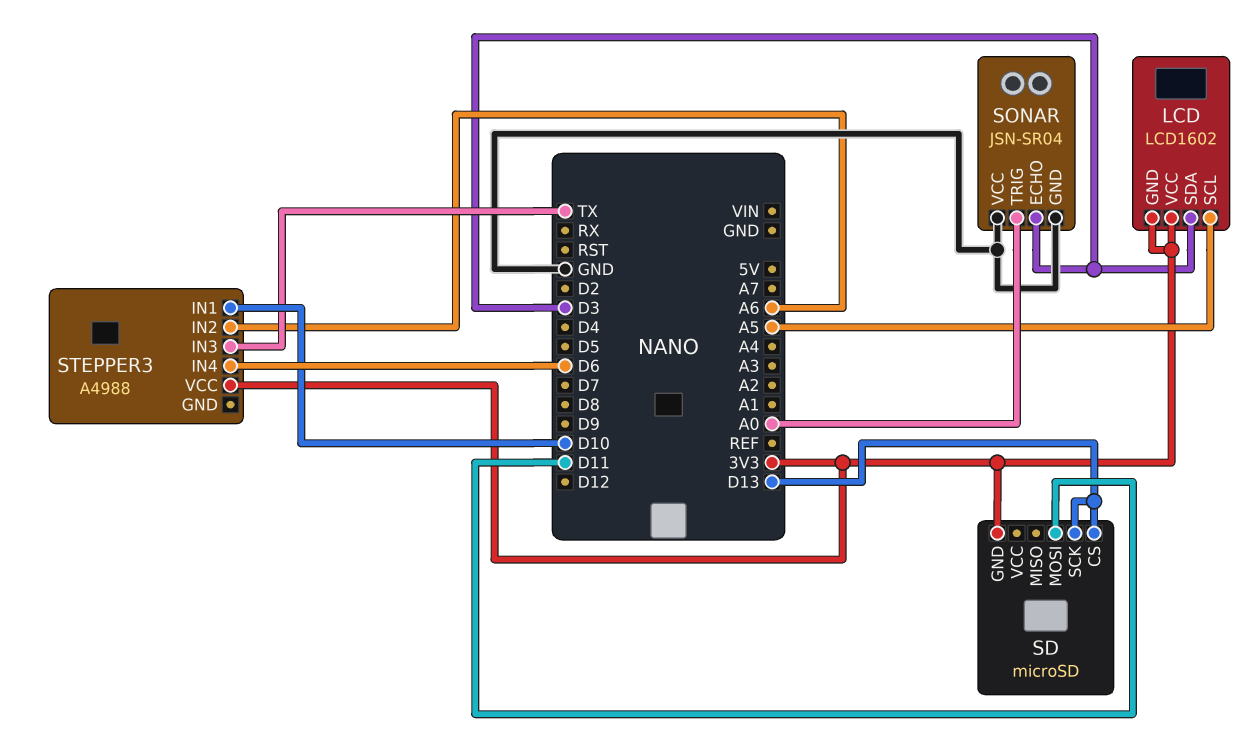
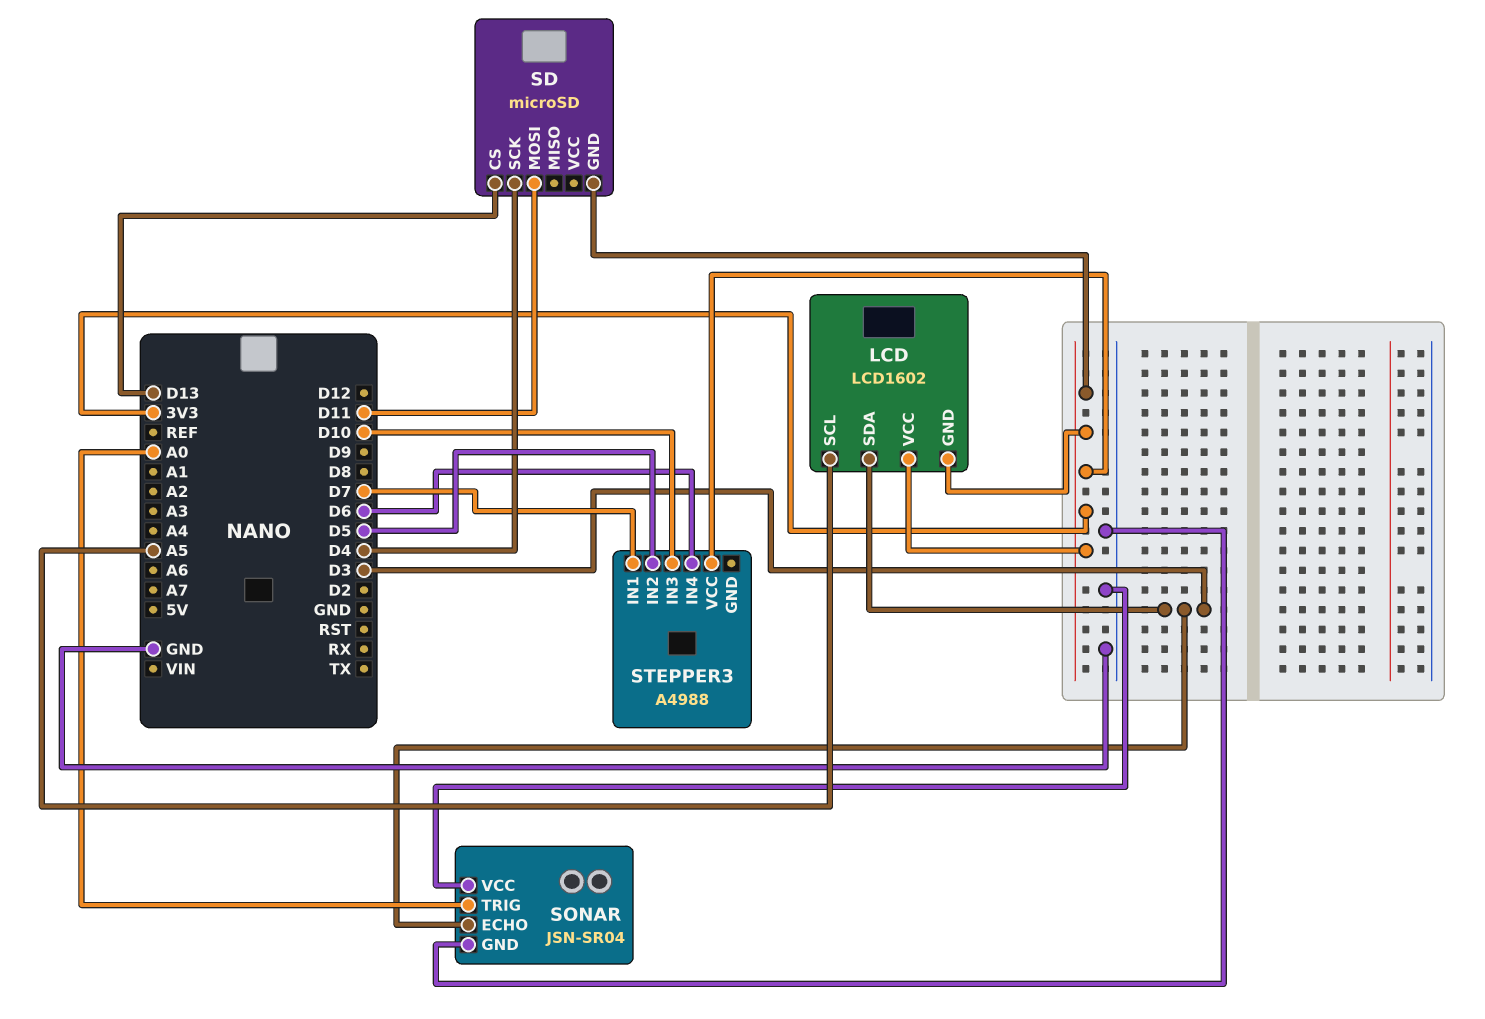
SD pin SCK: D13 -> D4
STEPPER3 pin IN1: D10 -> D7
STEPPER3 pin IN2: A6 -> D5
STEPPER3 pin IN3: TX -> D10

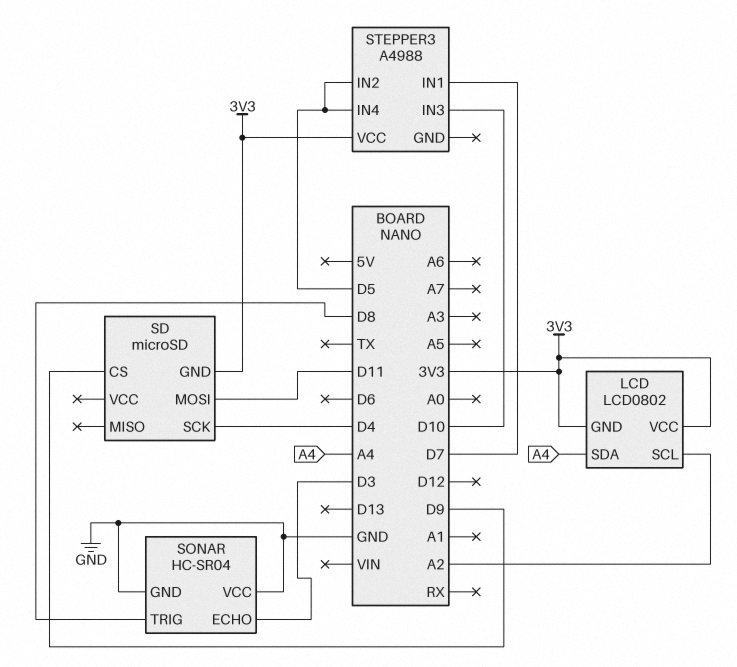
LCD: LCD1602 -> LCD0802
LCD pin SCL: A5 -> A2
LCD pin SDA: D3 -> A4
SD pin CS: D13 -> D9
SONAR: JSN-SR04 -> HC-SR04
SONAR pin TRIG: A0 -> D8
STEPPER3 pin IN4: D6 -> D5

